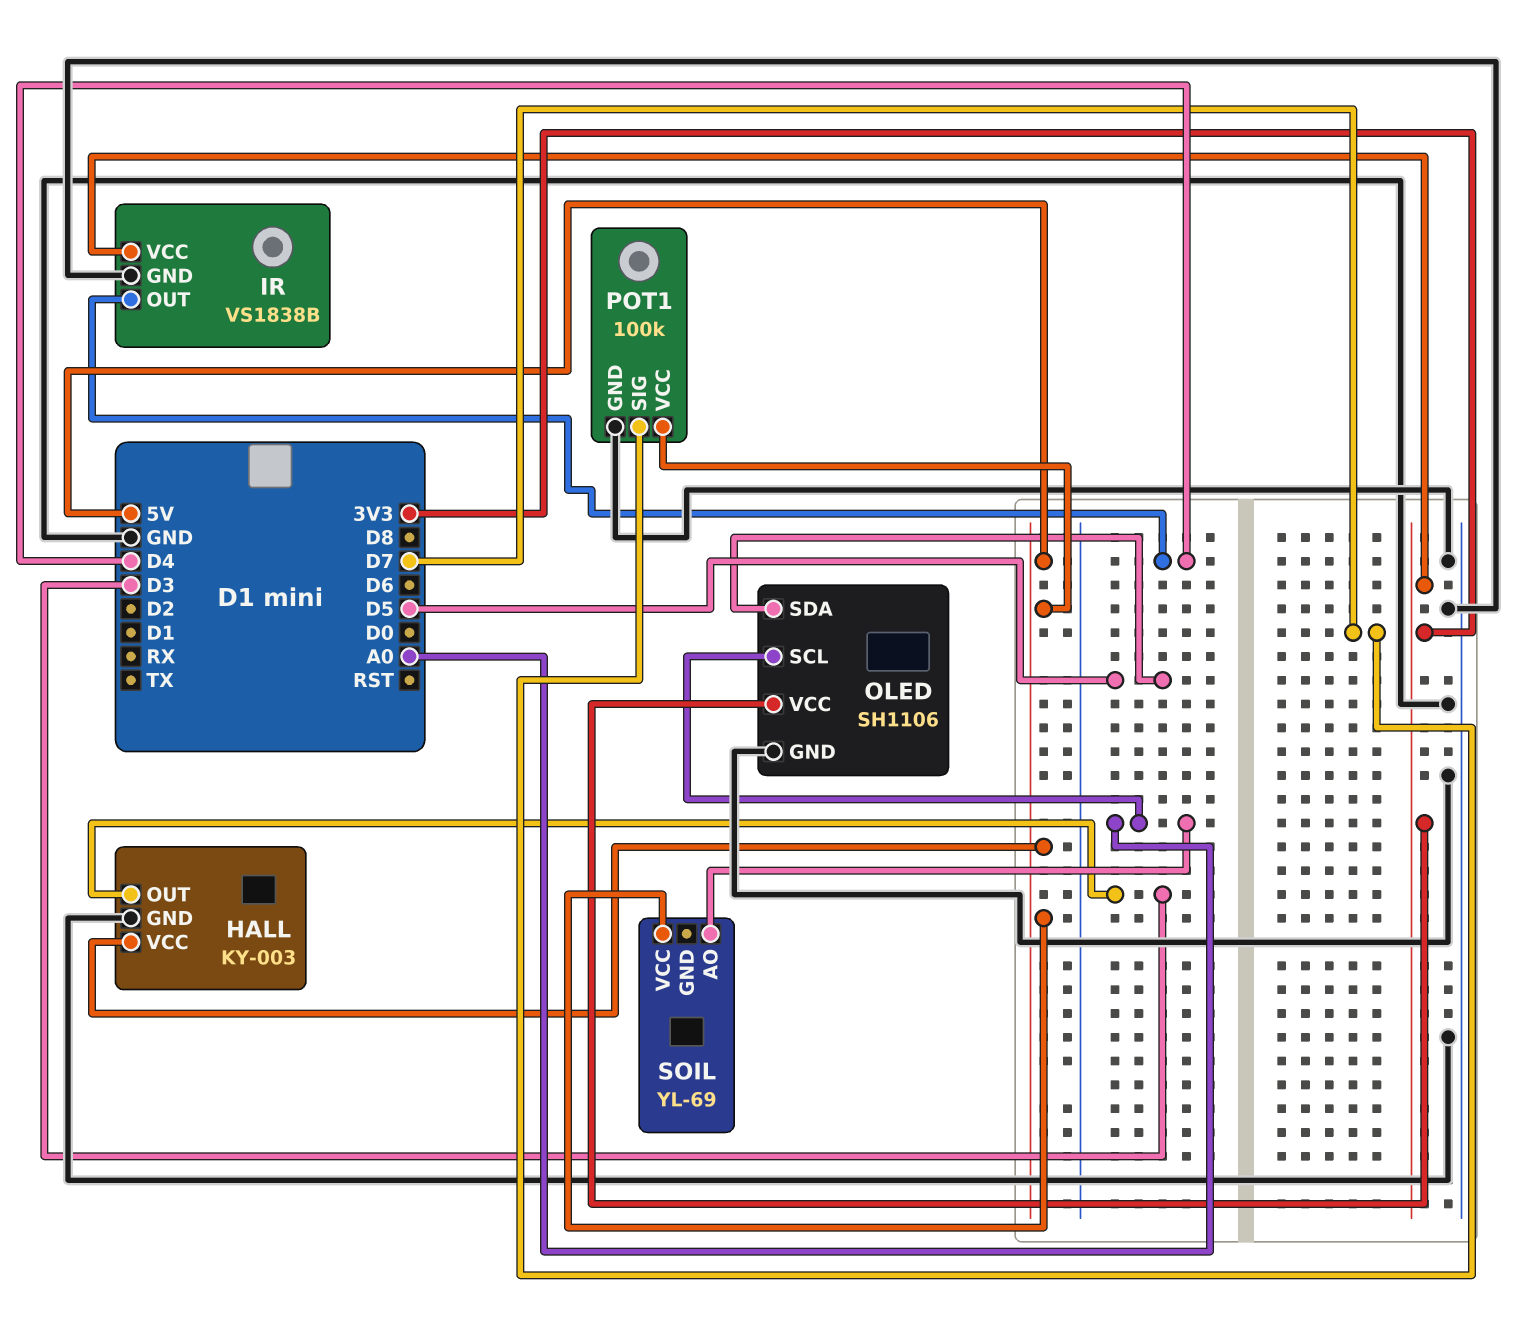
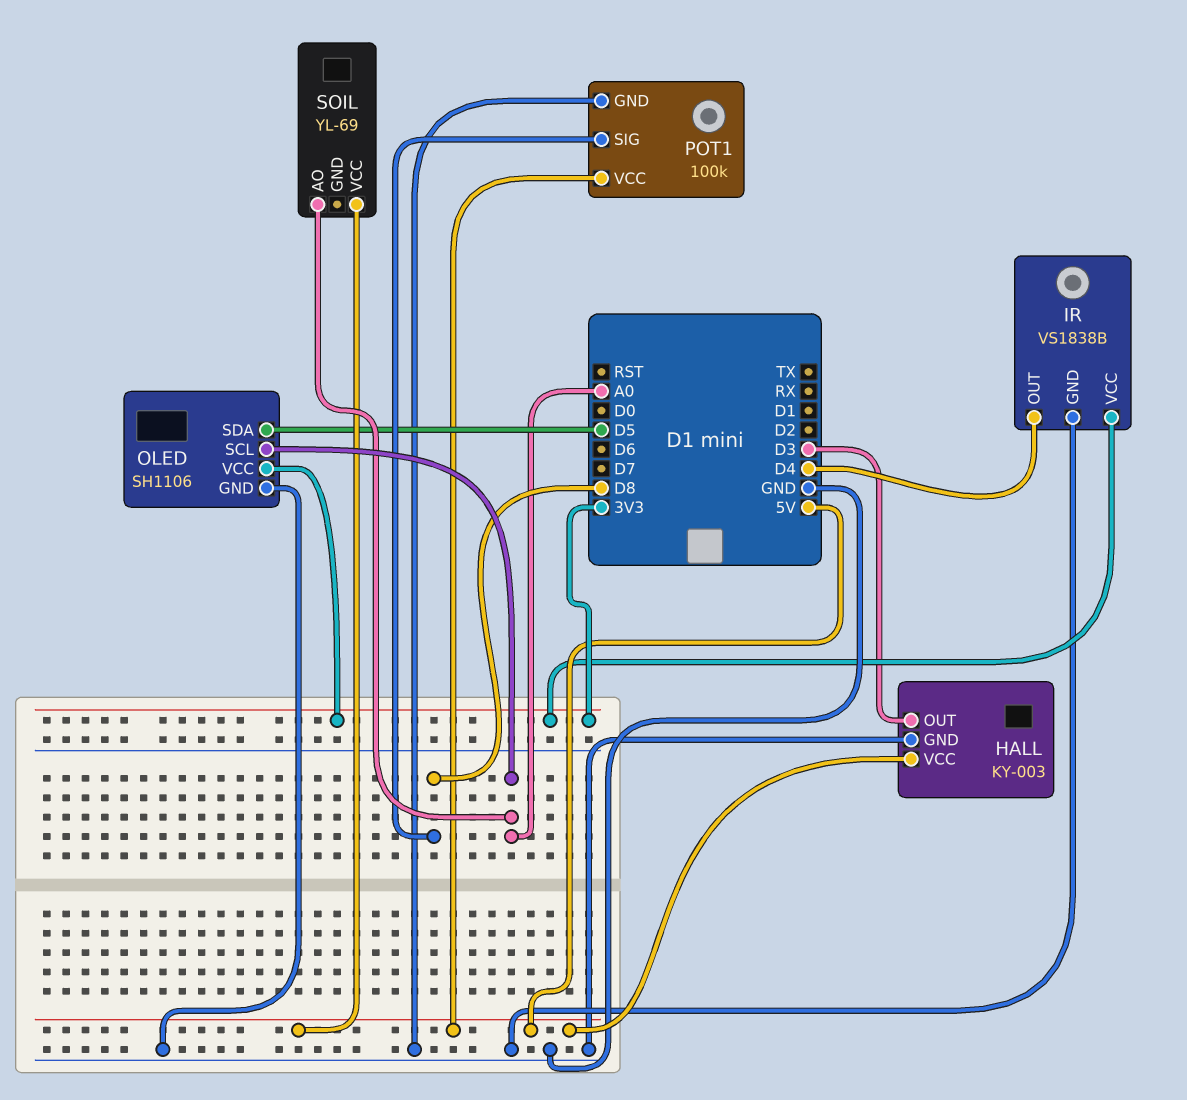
POT1 pin SIG: D7 -> D8

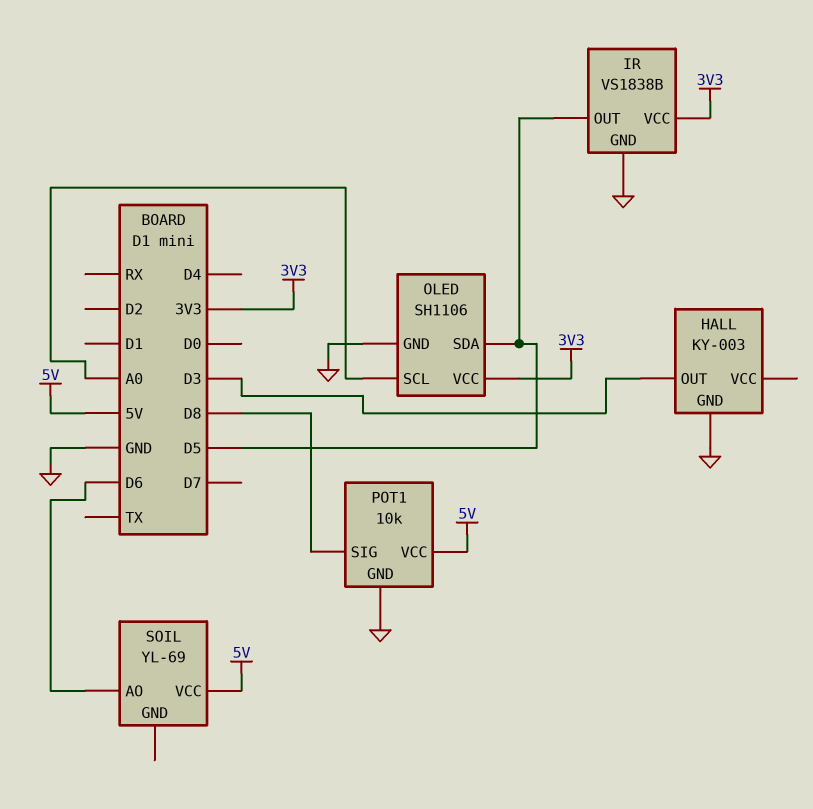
HALL pin VCC: 5V -> none
IR pin OUT: D4 -> D5
POT1: 100k -> 10k
SOIL pin AO: A0 -> D6

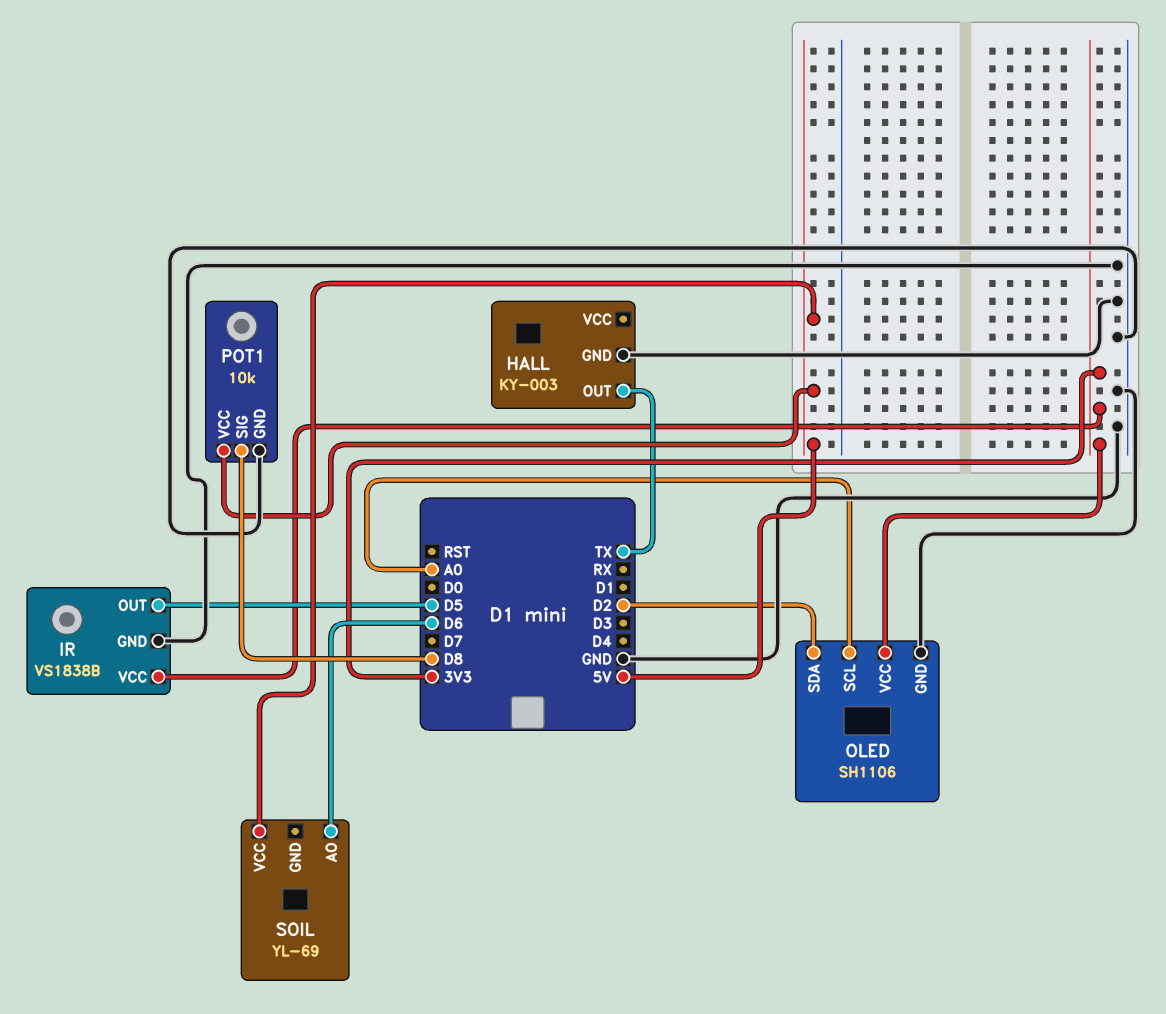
HALL pin OUT: D3 -> TX
OLED pin SDA: D5 -> D2

